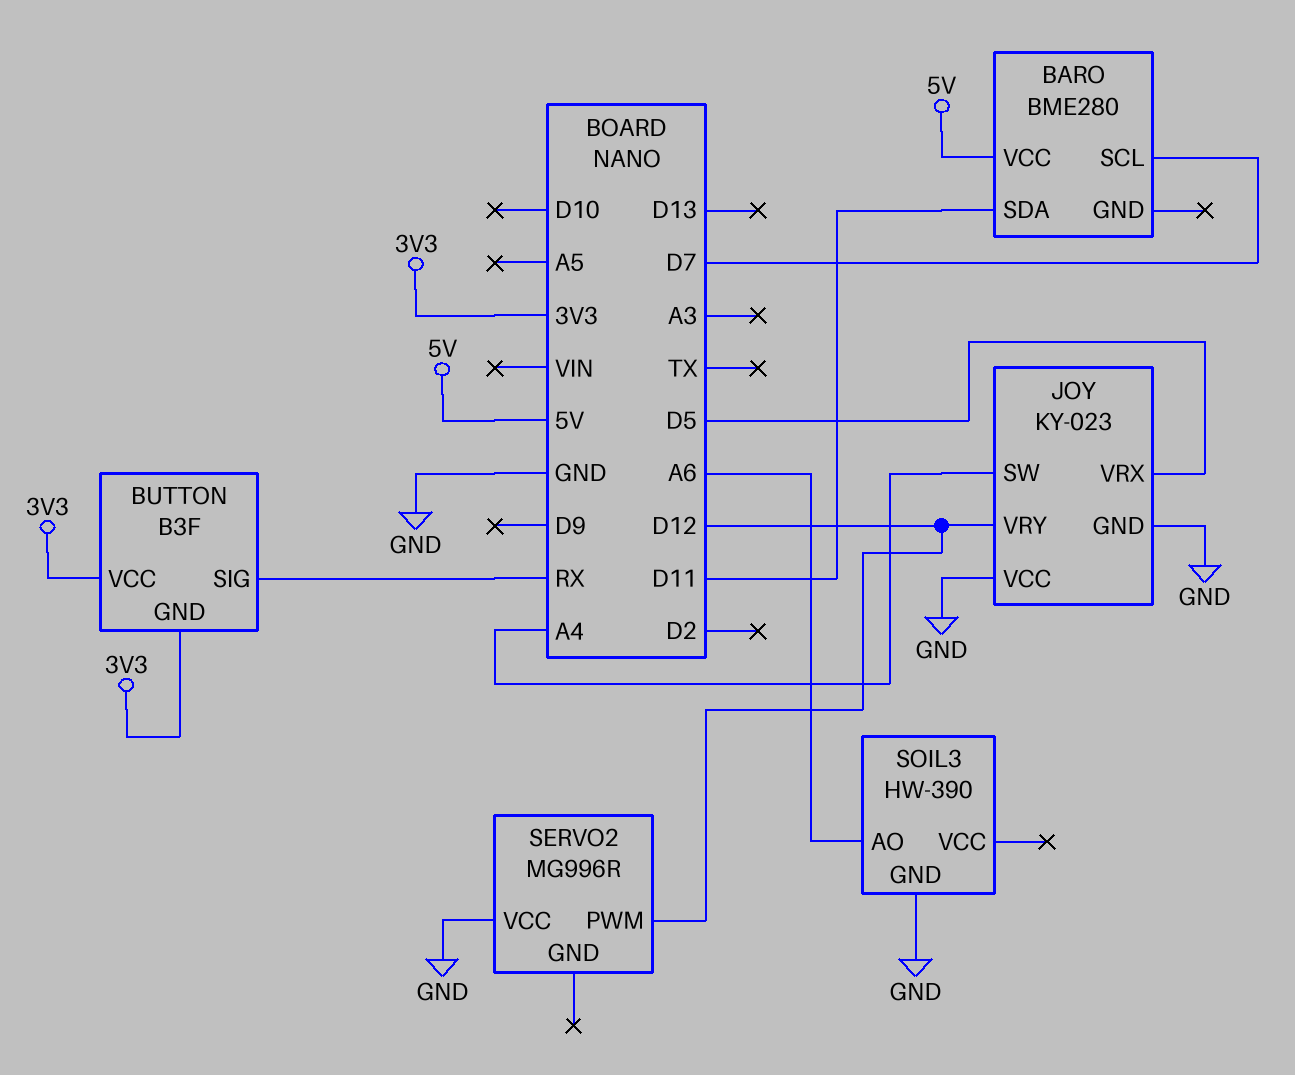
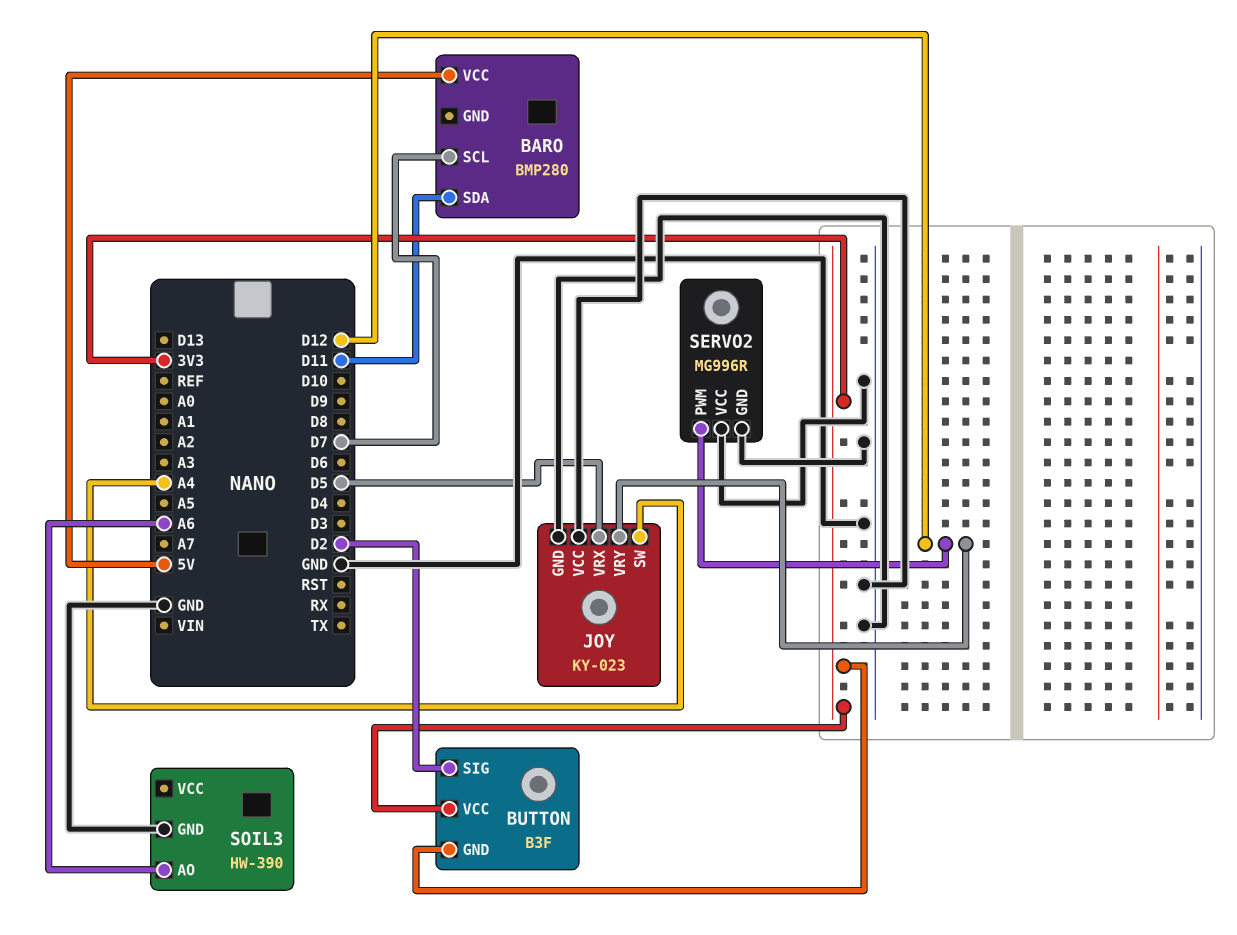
BARO: BME280 -> BMP280
BUTTON pin SIG: RX -> D2
SERVO2 pin GND: none -> GND

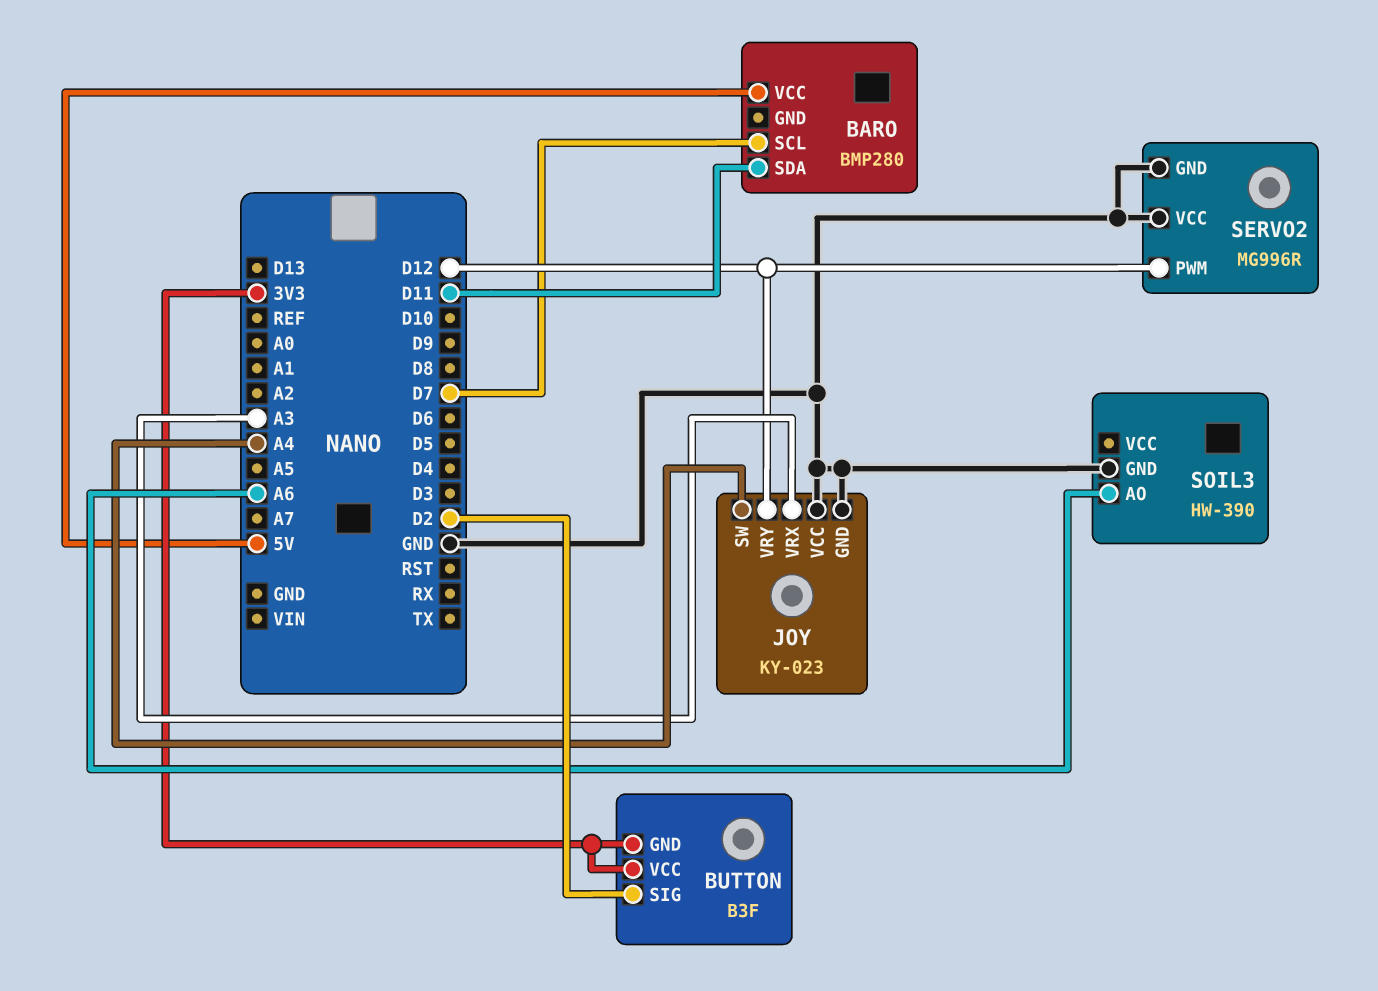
JOY pin VRX: D5 -> A3

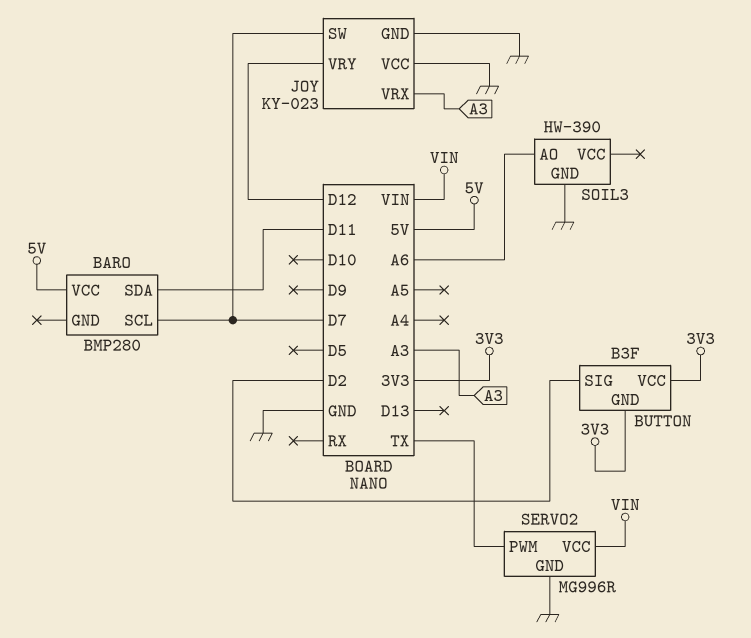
JOY pin SW: A4 -> D7
SERVO2 pin PWM: D12 -> TX
SERVO2 pin VCC: GND -> VIN

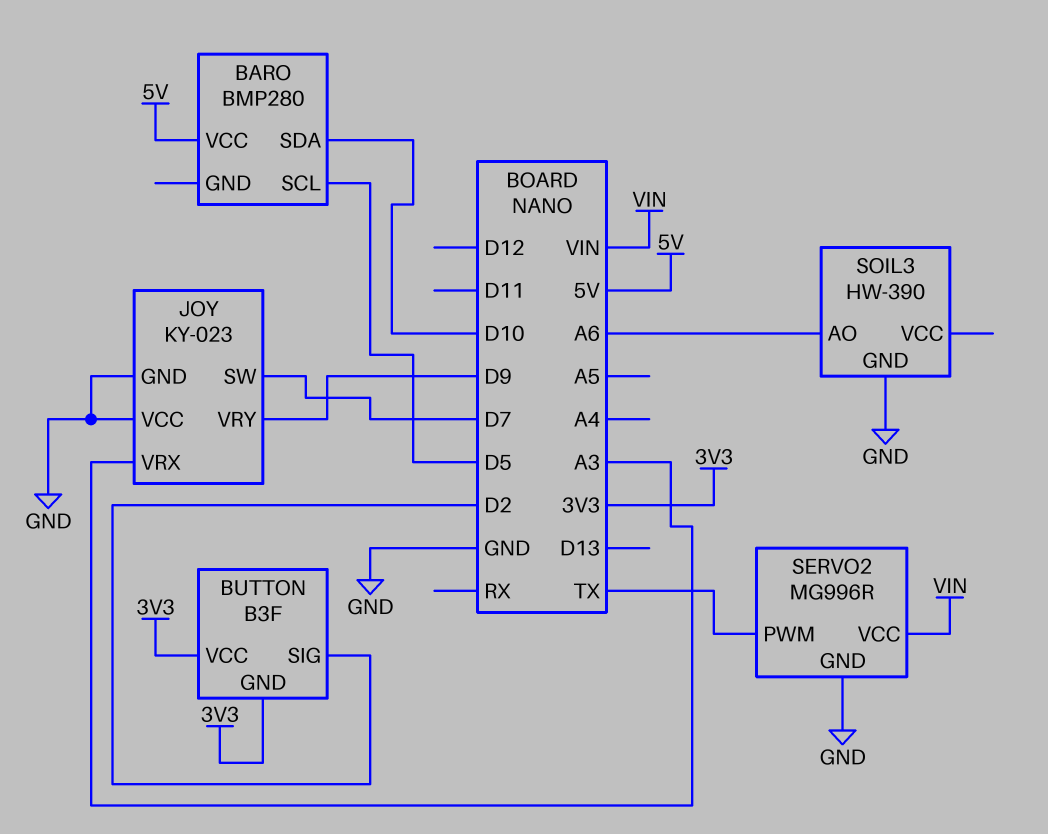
BARO pin SCL: D7 -> D5
BARO pin SDA: D11 -> D10
JOY pin VRY: D12 -> D9

